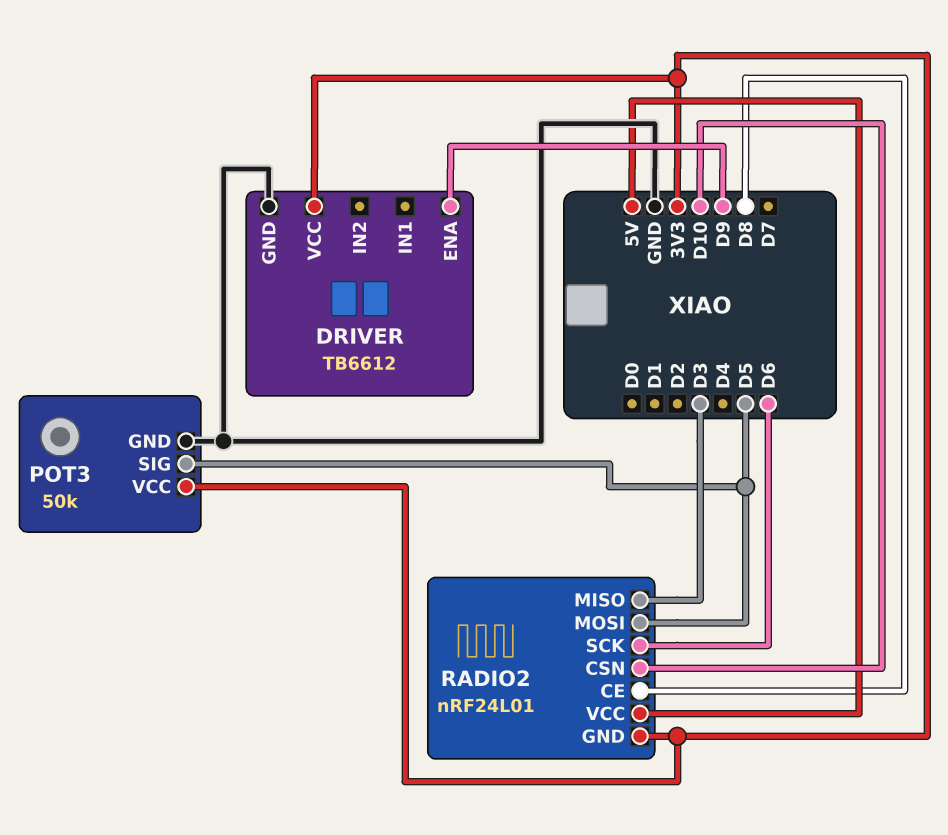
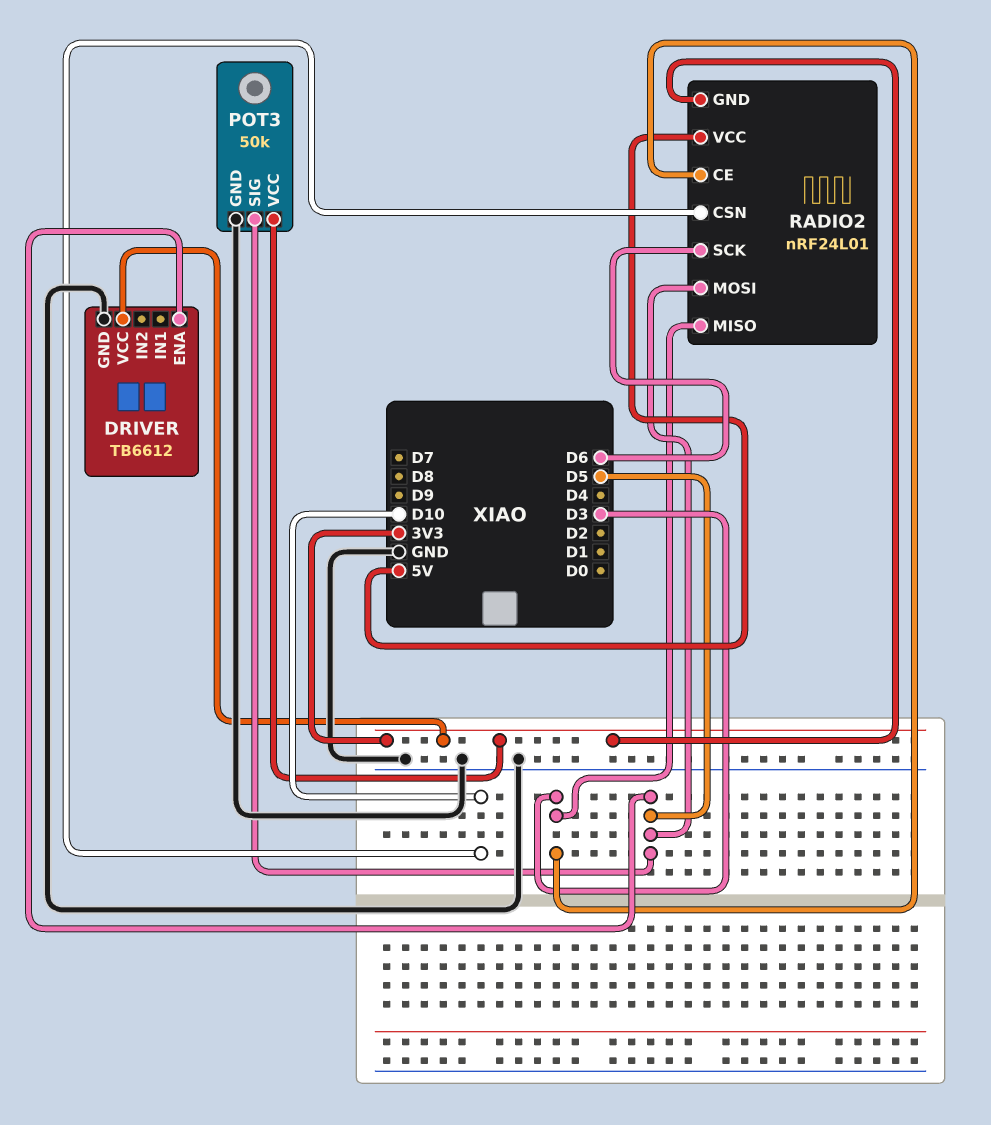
DRIVER pin ENA: D9 -> D5
RADIO2 pin CE: D8 -> D3

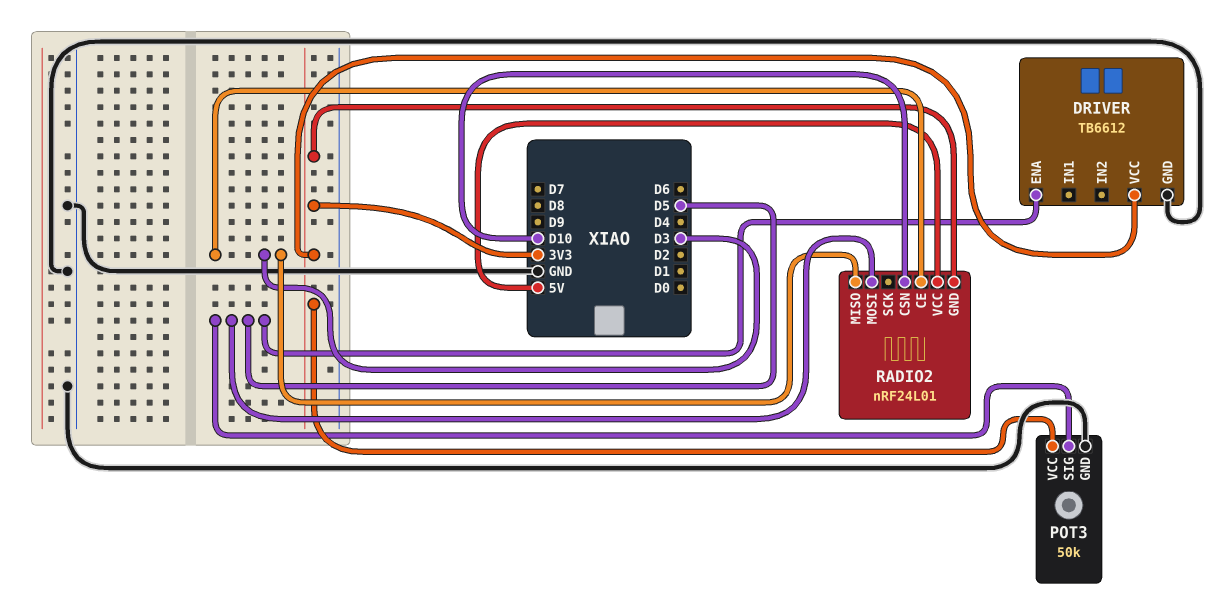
RADIO2 pin SCK: D6 -> none

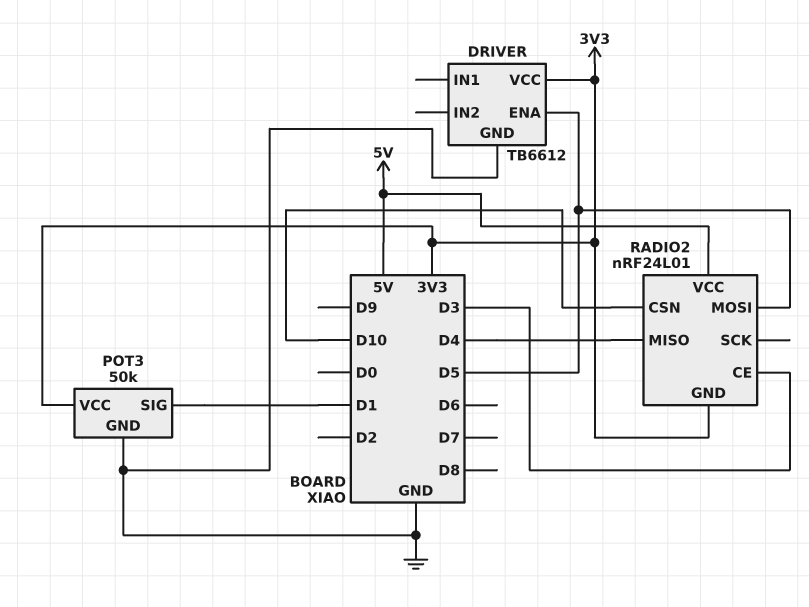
POT3 pin SIG: D5 -> D1
RADIO2 pin MISO: D3 -> D4

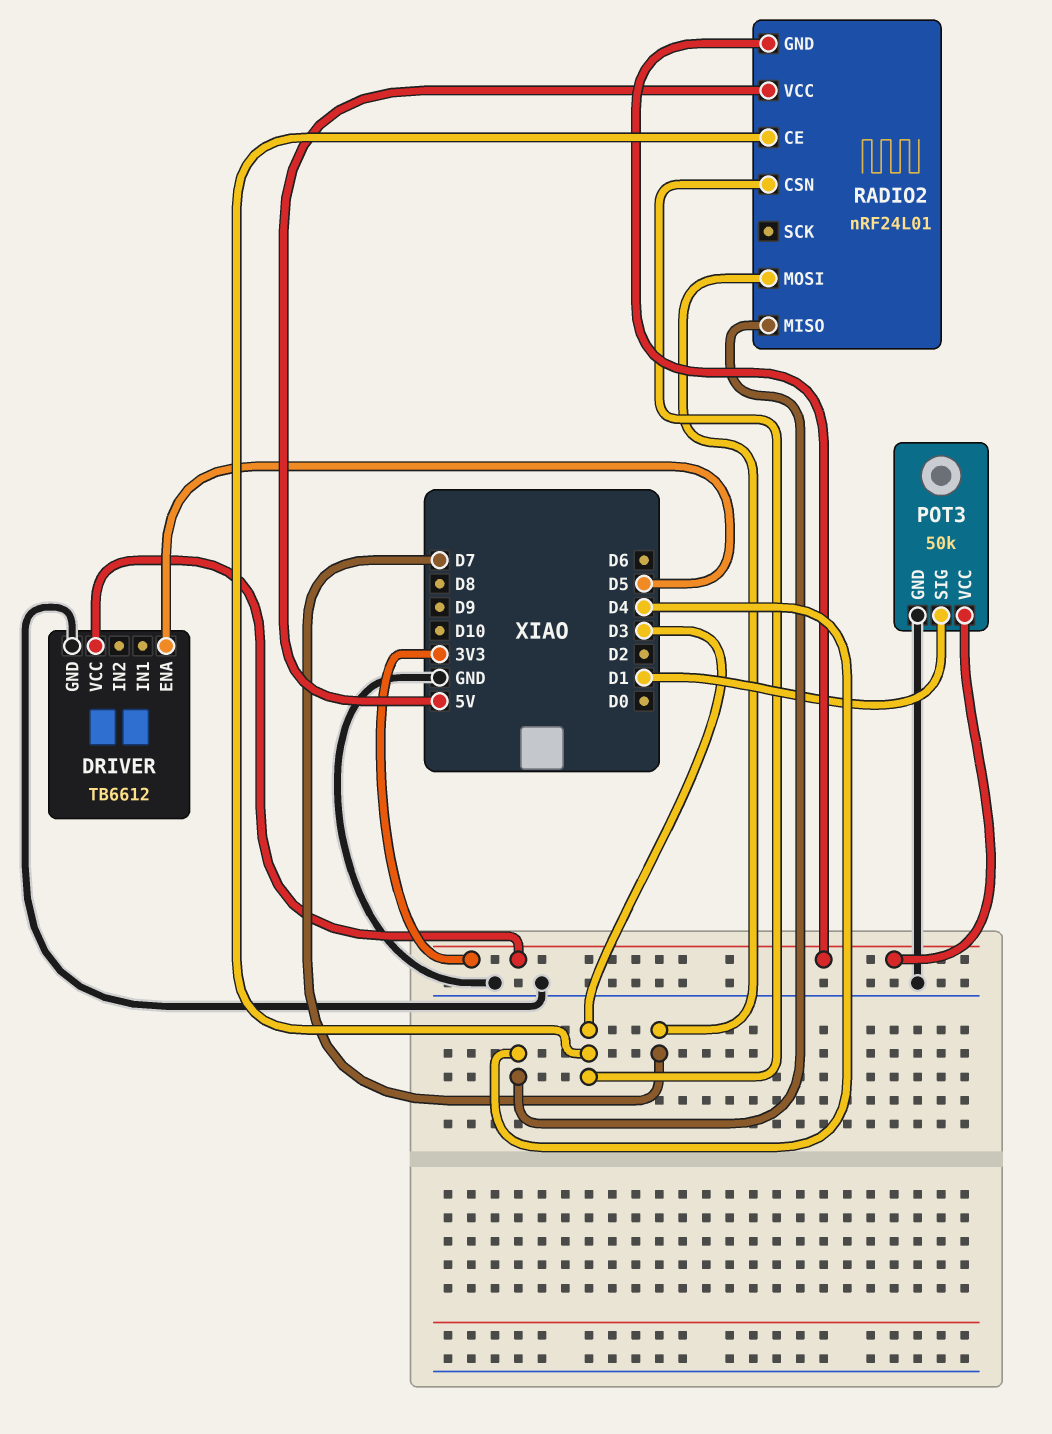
RADIO2 pin CSN: D10 -> D3
RADIO2 pin MOSI: D5 -> D7

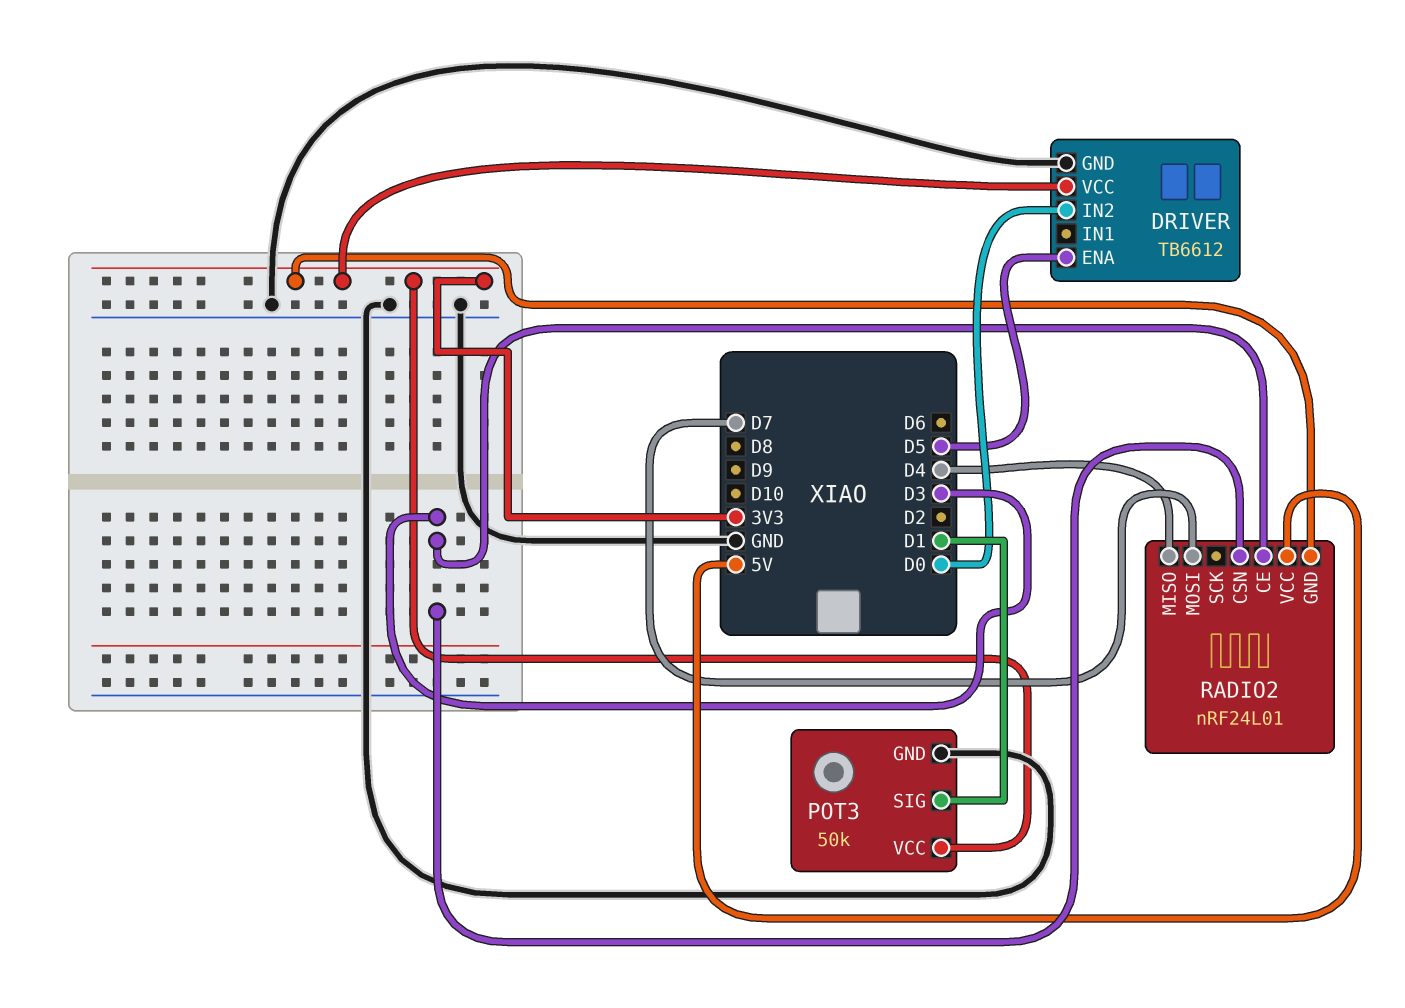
DRIVER pin IN2: none -> D0

